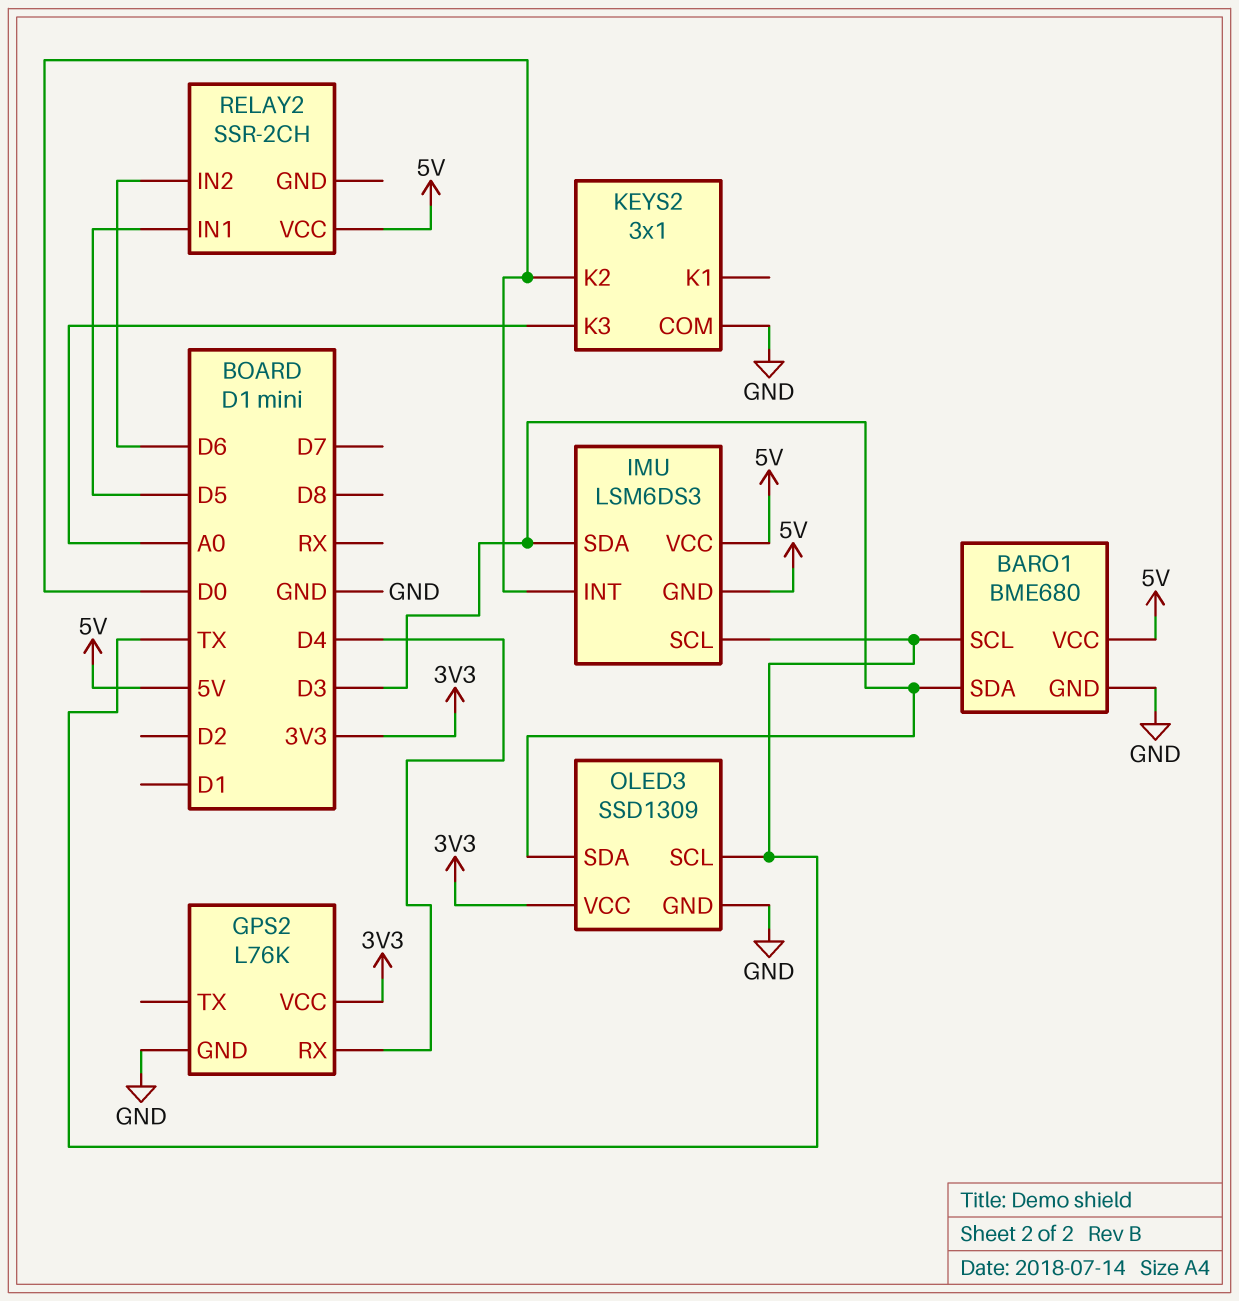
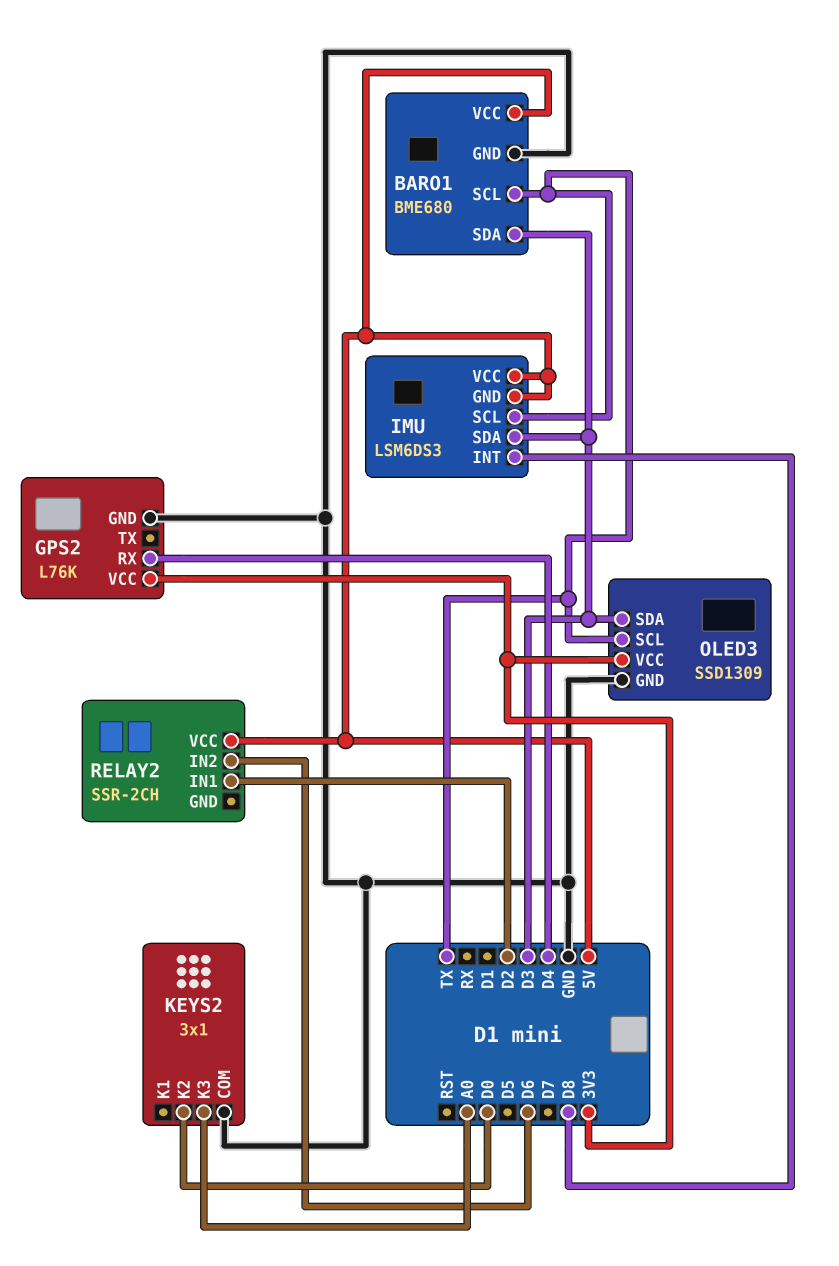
IMU pin INT: D0 -> D8
RELAY2 pin IN1: D5 -> D2

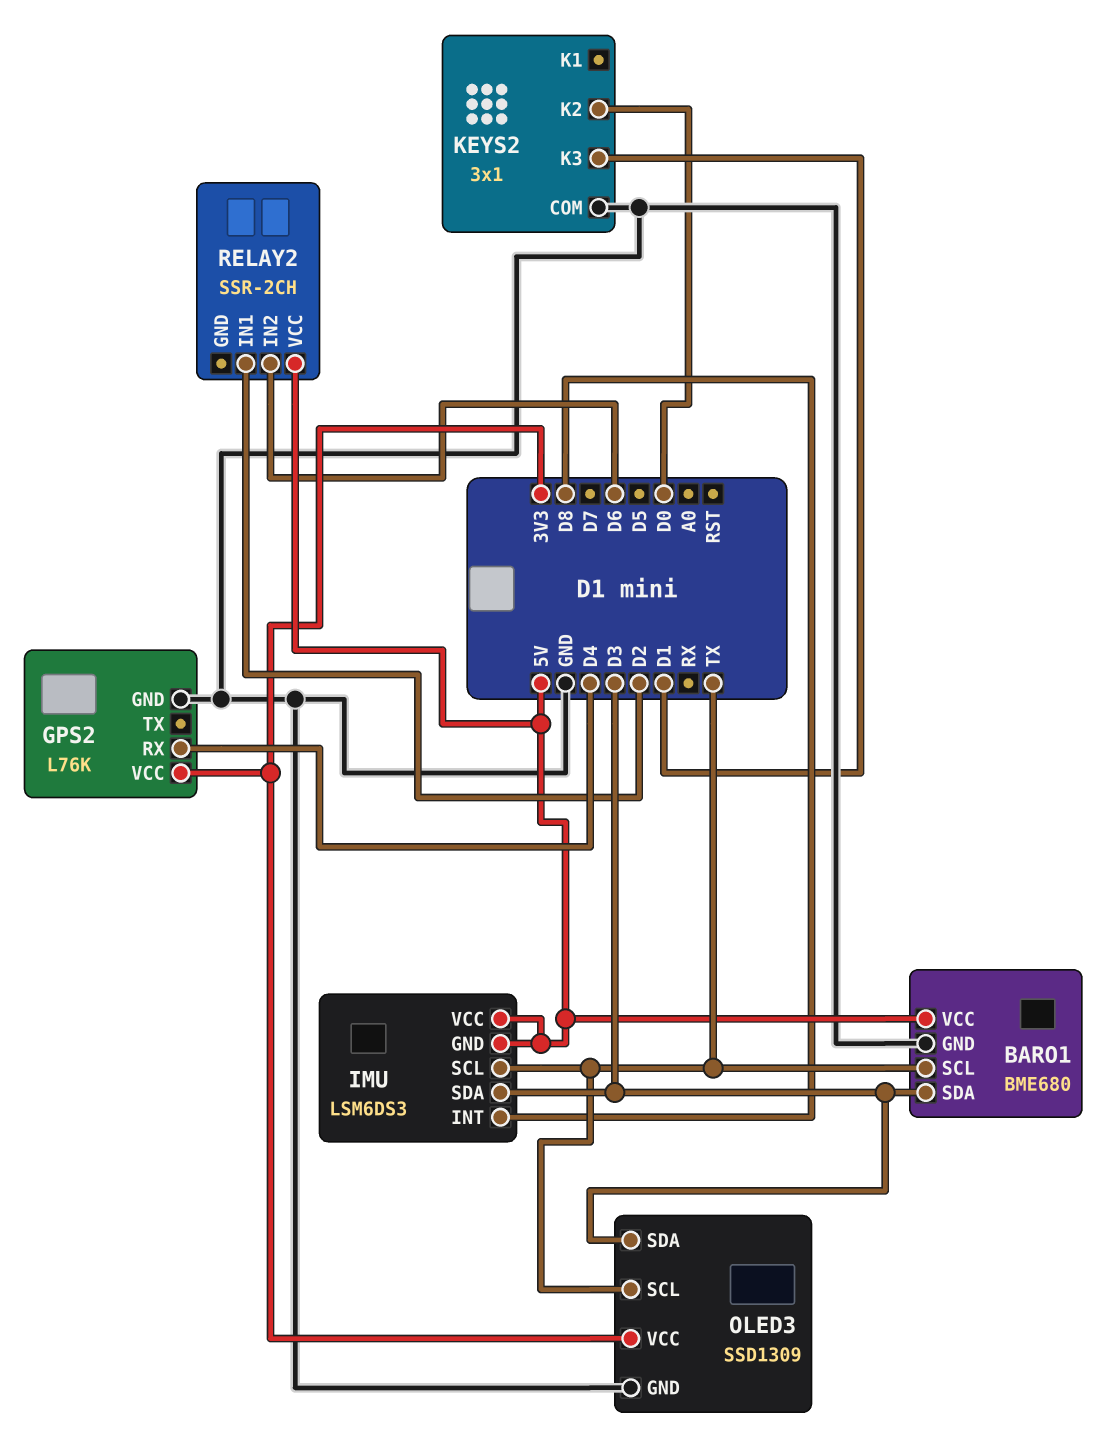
KEYS2 pin K3: A0 -> D1

